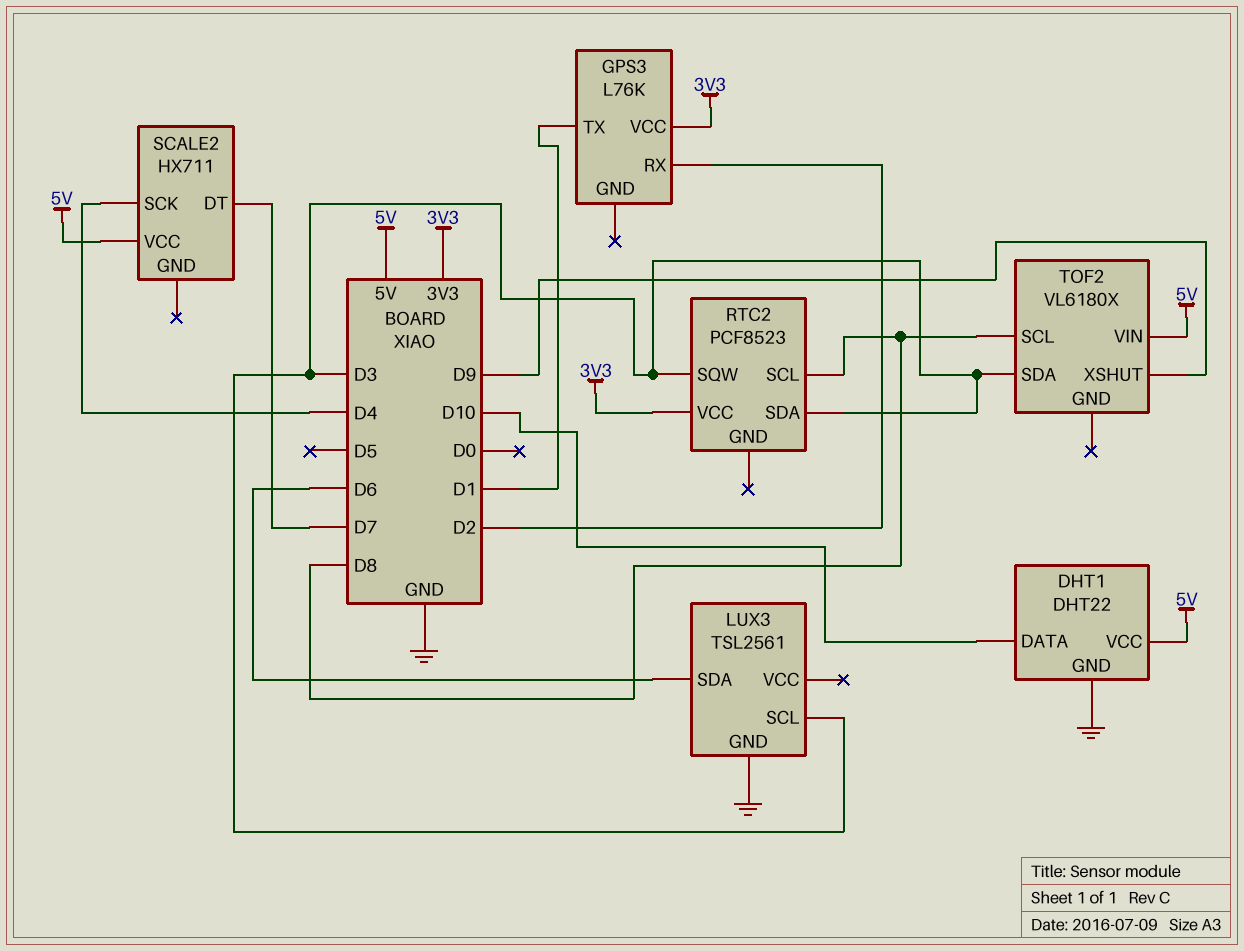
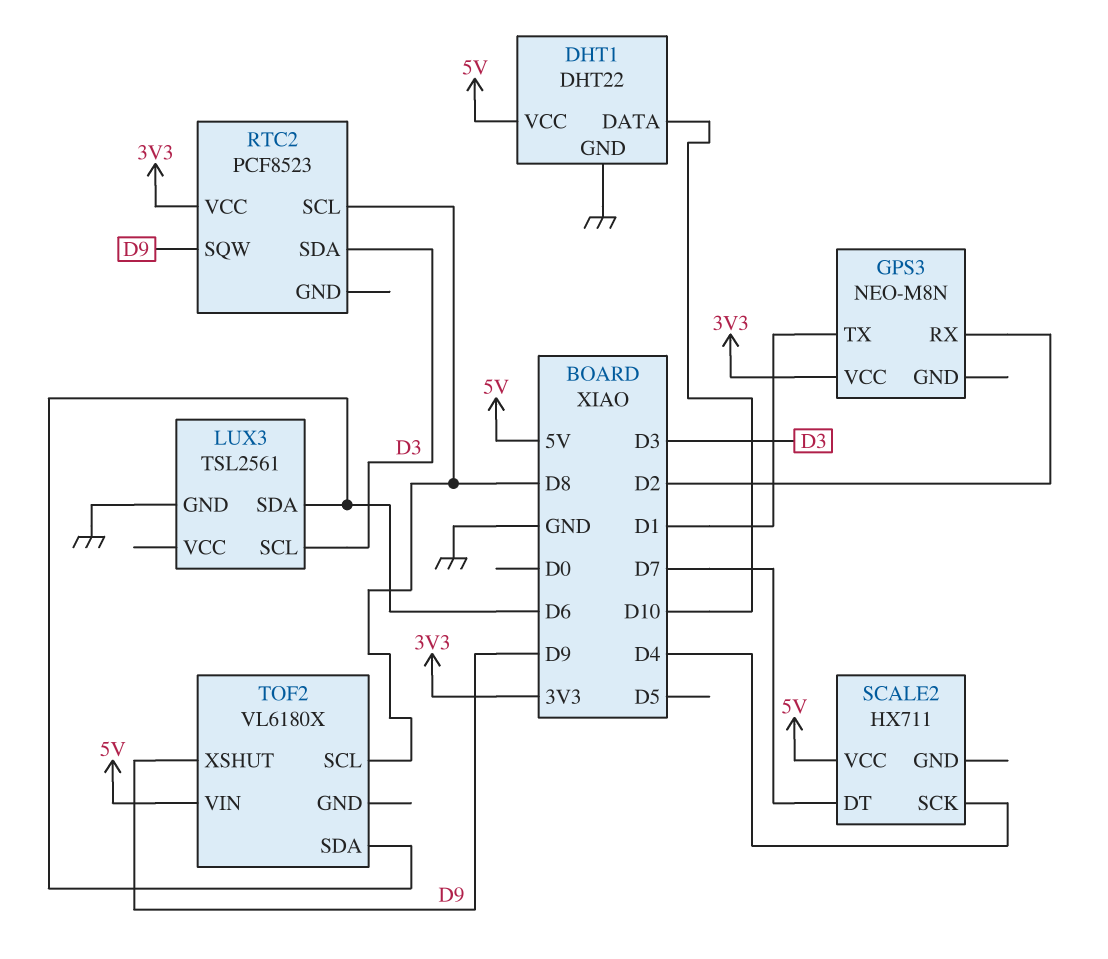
GPS3: L76K -> NEO-M8N
RTC2 pin SQW: D3 -> D9
TOF2 pin SDA: D3 -> D6

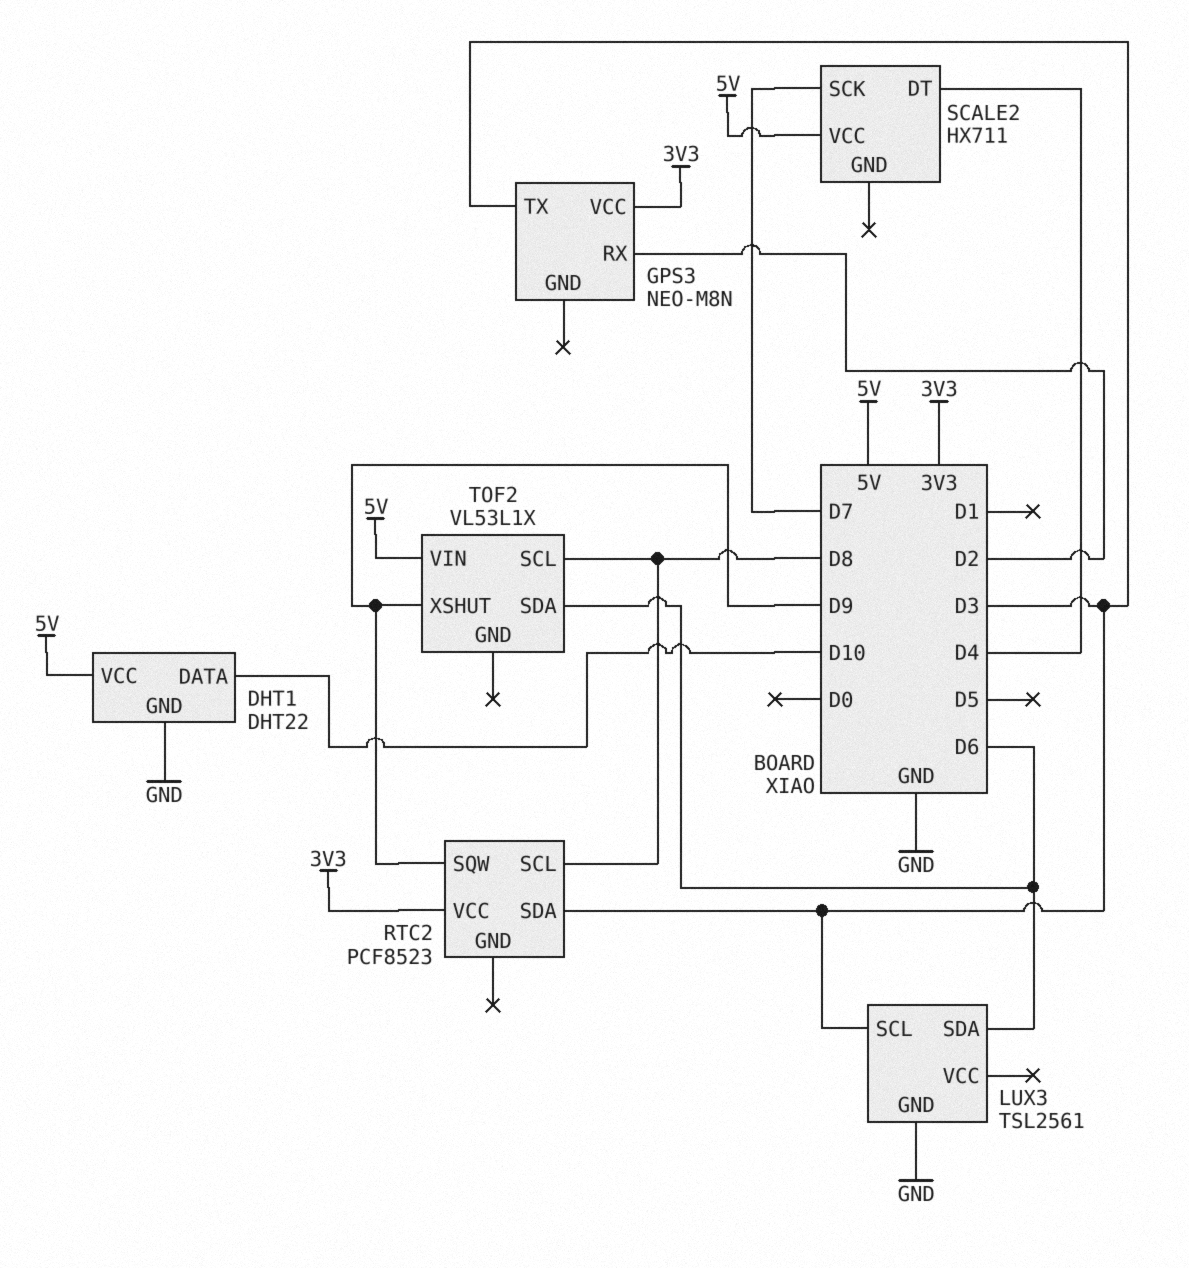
GPS3 pin TX: D1 -> D3
SCALE2 pin DT: D7 -> D4
SCALE2 pin SCK: D4 -> D7
TOF2: VL6180X -> VL53L1X

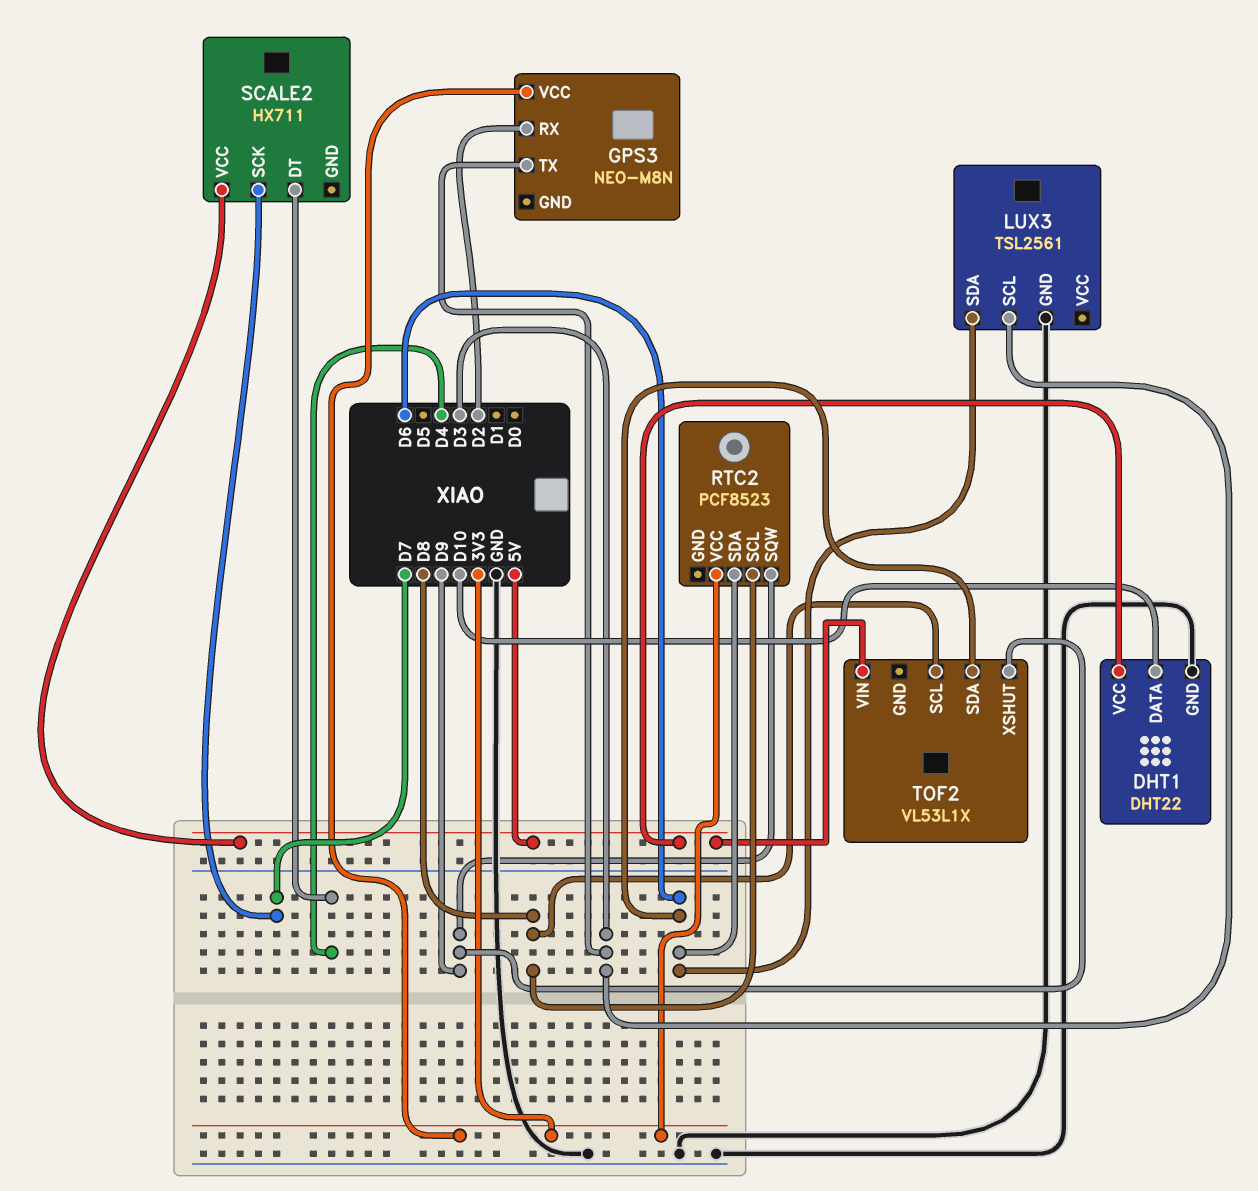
RTC2 pin SDA: D3 -> D6

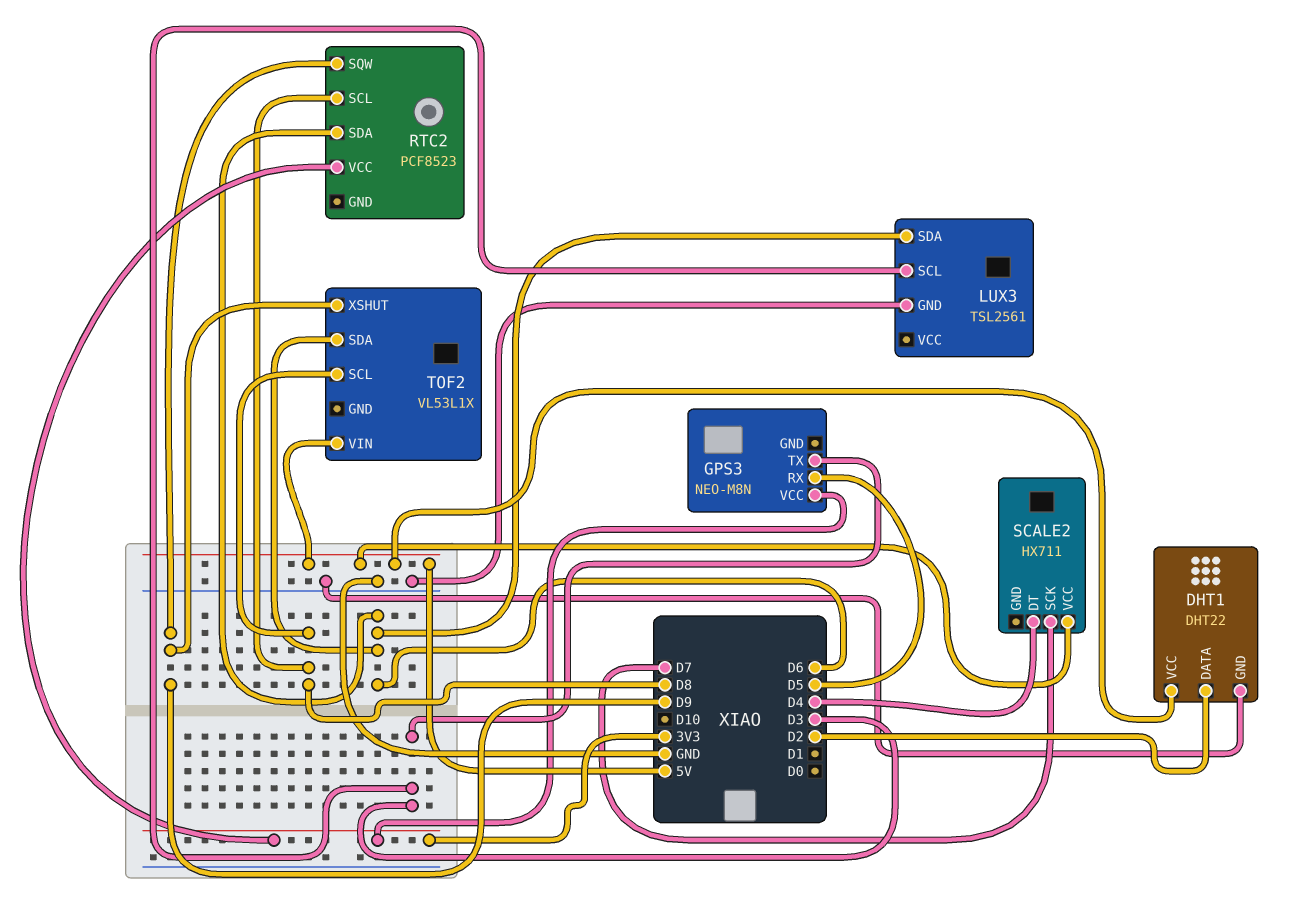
DHT1 pin DATA: D10 -> D2
GPS3 pin RX: D2 -> D5

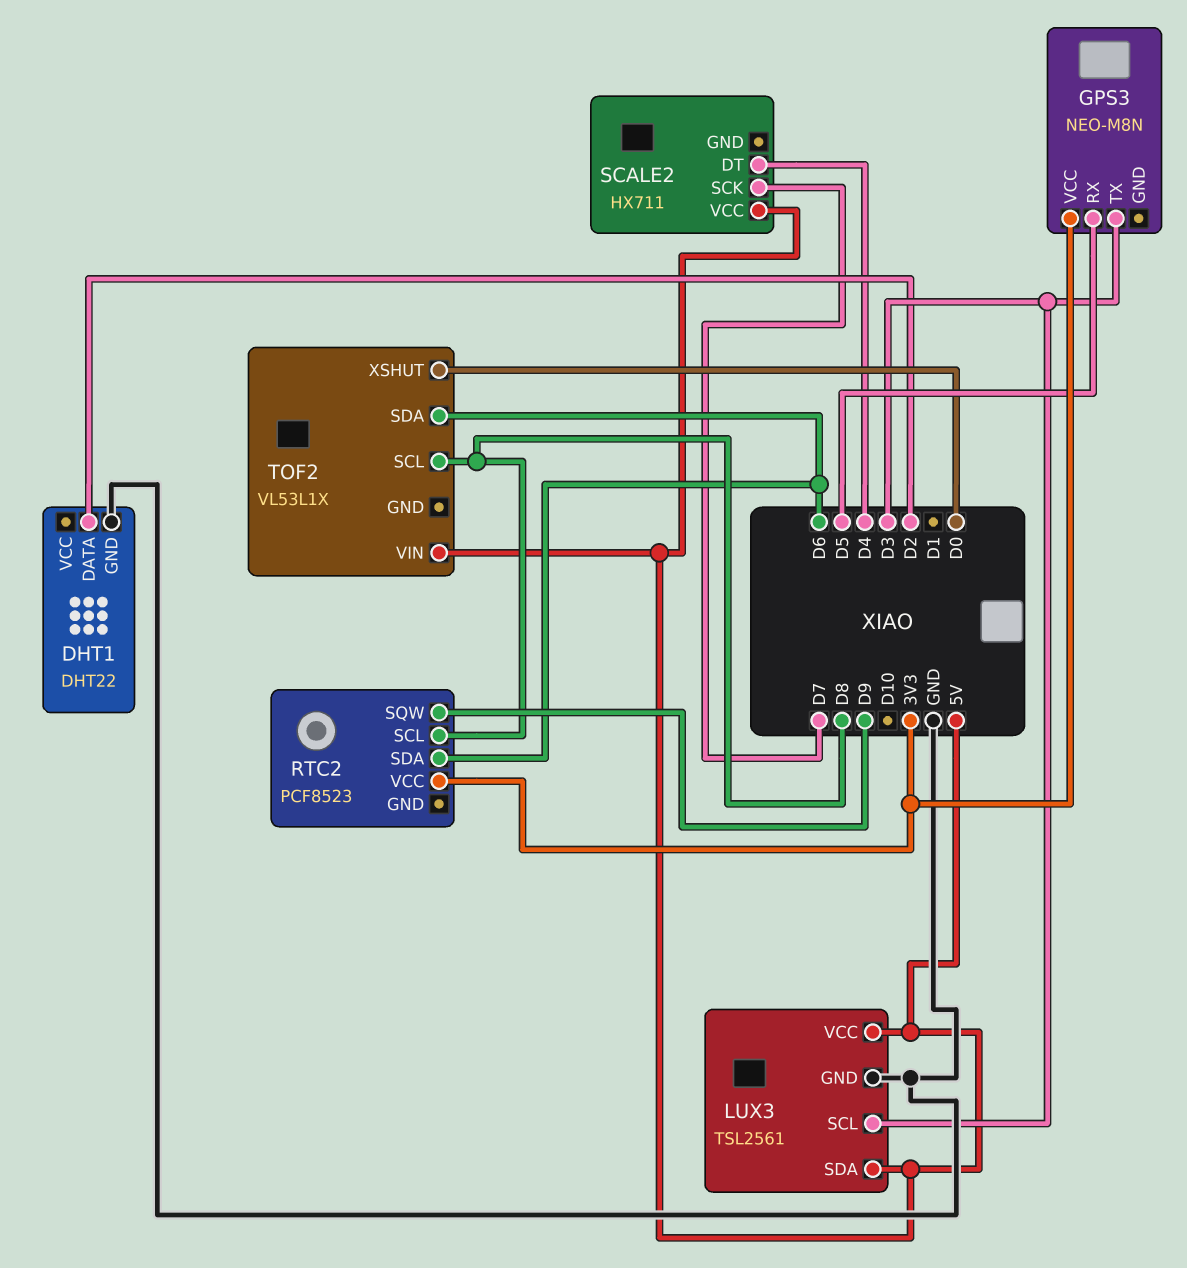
DHT1 pin VCC: 5V -> none
LUX3 pin SDA: D6 -> 5V
LUX3 pin VCC: none -> 5V
TOF2 pin XSHUT: D9 -> D0

